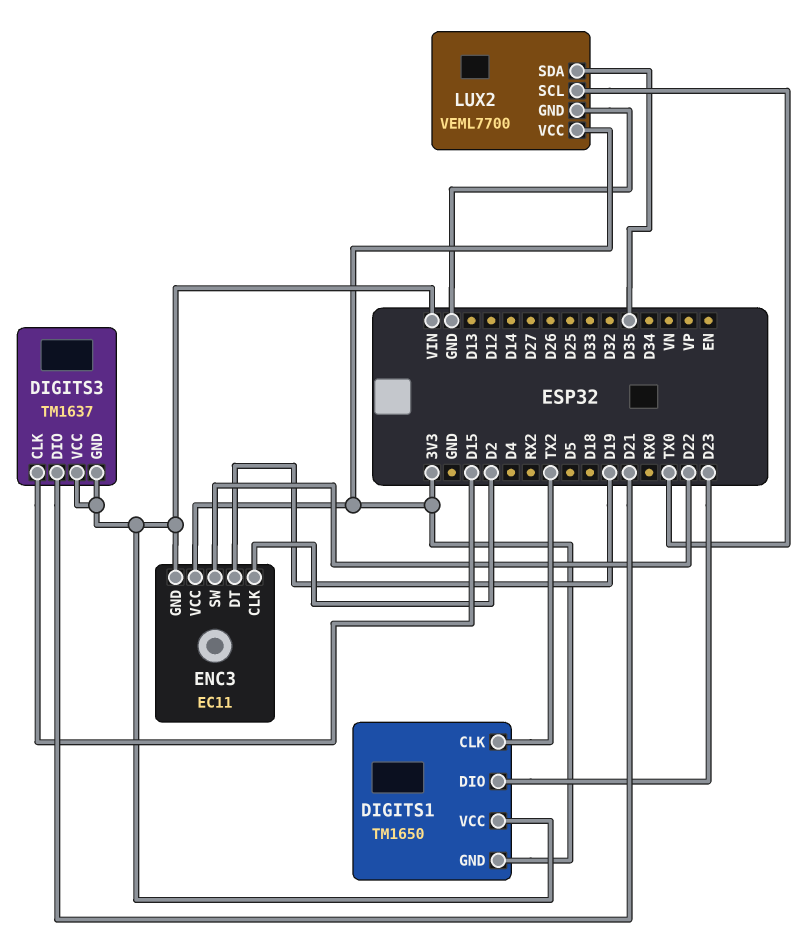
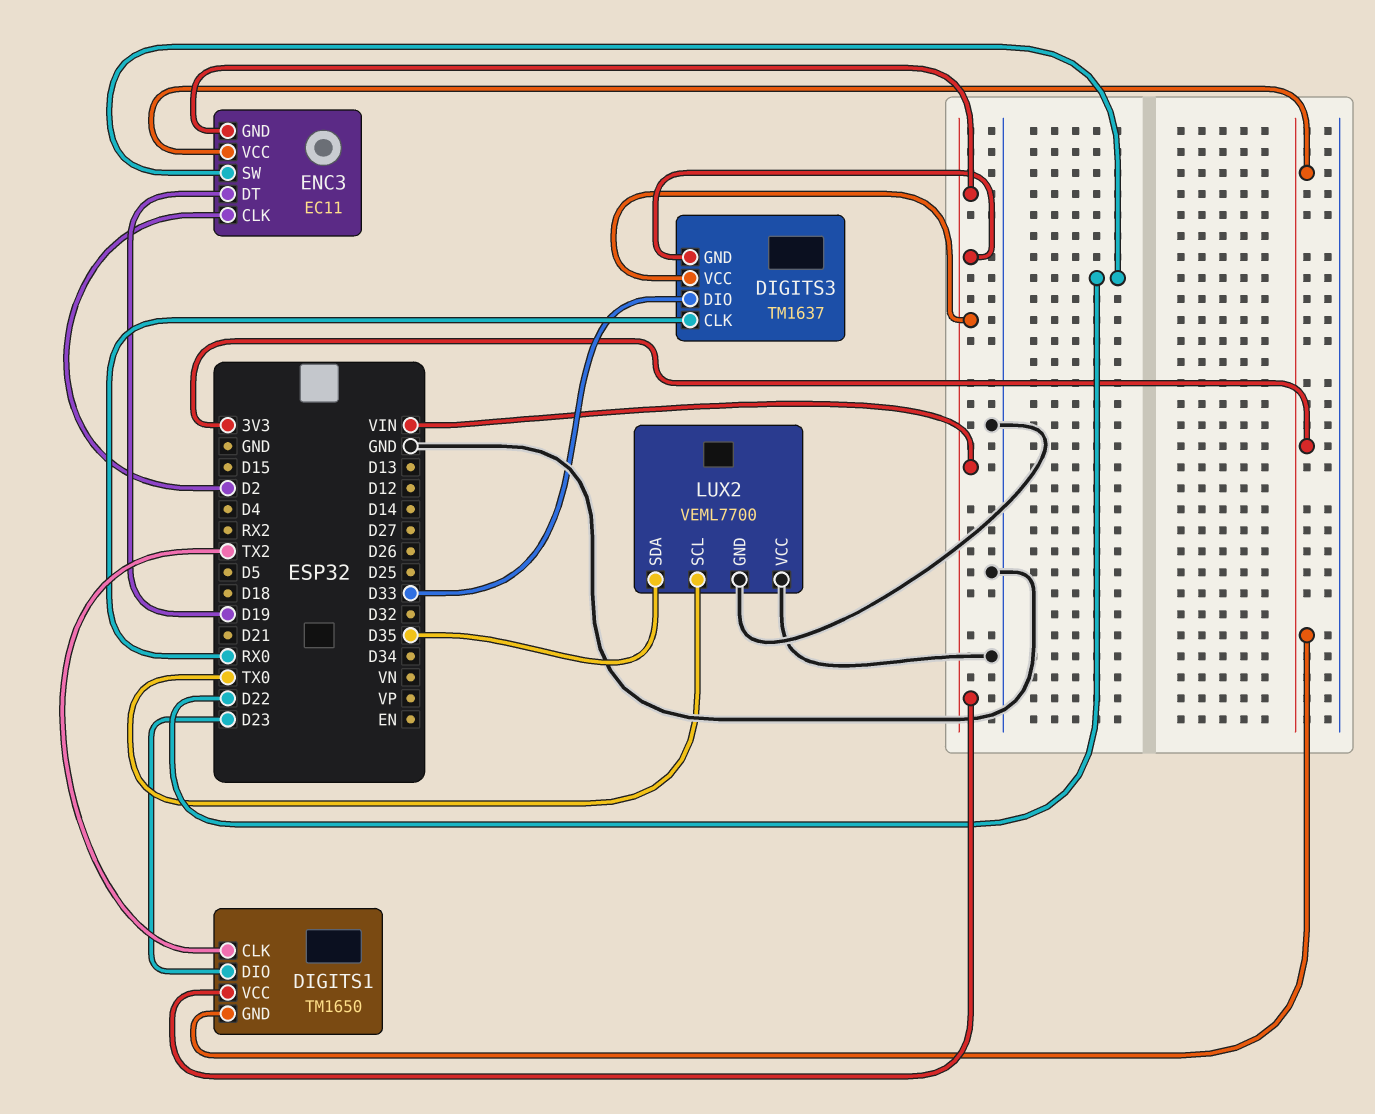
DIGITS3 pin CLK: D15 -> RX0
DIGITS3 pin DIO: D21 -> D33
LUX2 pin VCC: 3V3 -> GND

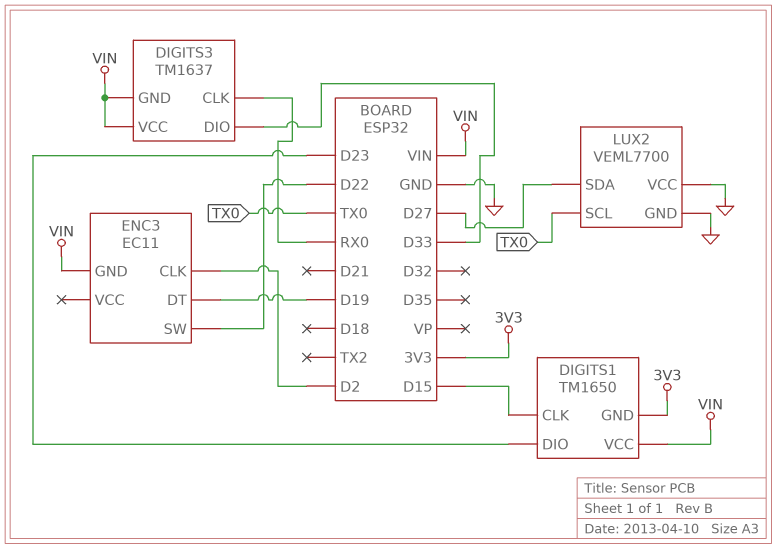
DIGITS1 pin CLK: TX2 -> D15
ENC3 pin VCC: 3V3 -> none
LUX2 pin SDA: D35 -> D27

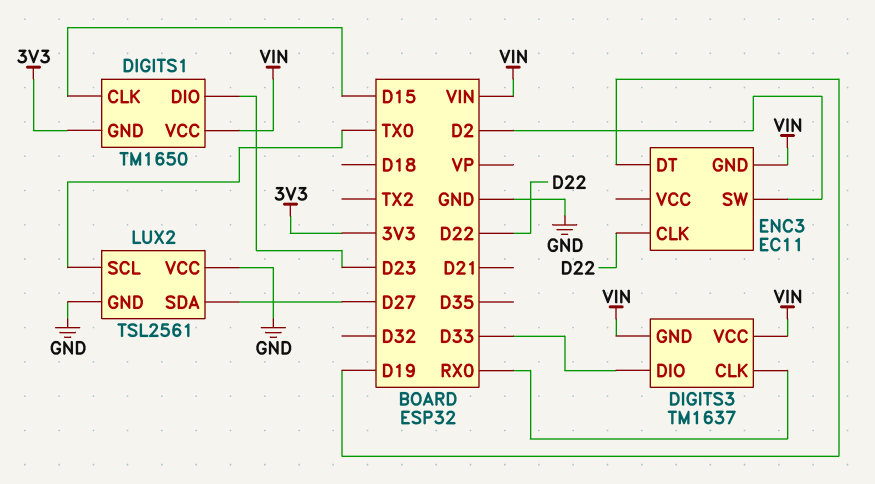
ENC3 pin CLK: D2 -> D22
ENC3 pin SW: D22 -> D2
LUX2: VEML7700 -> TSL2561

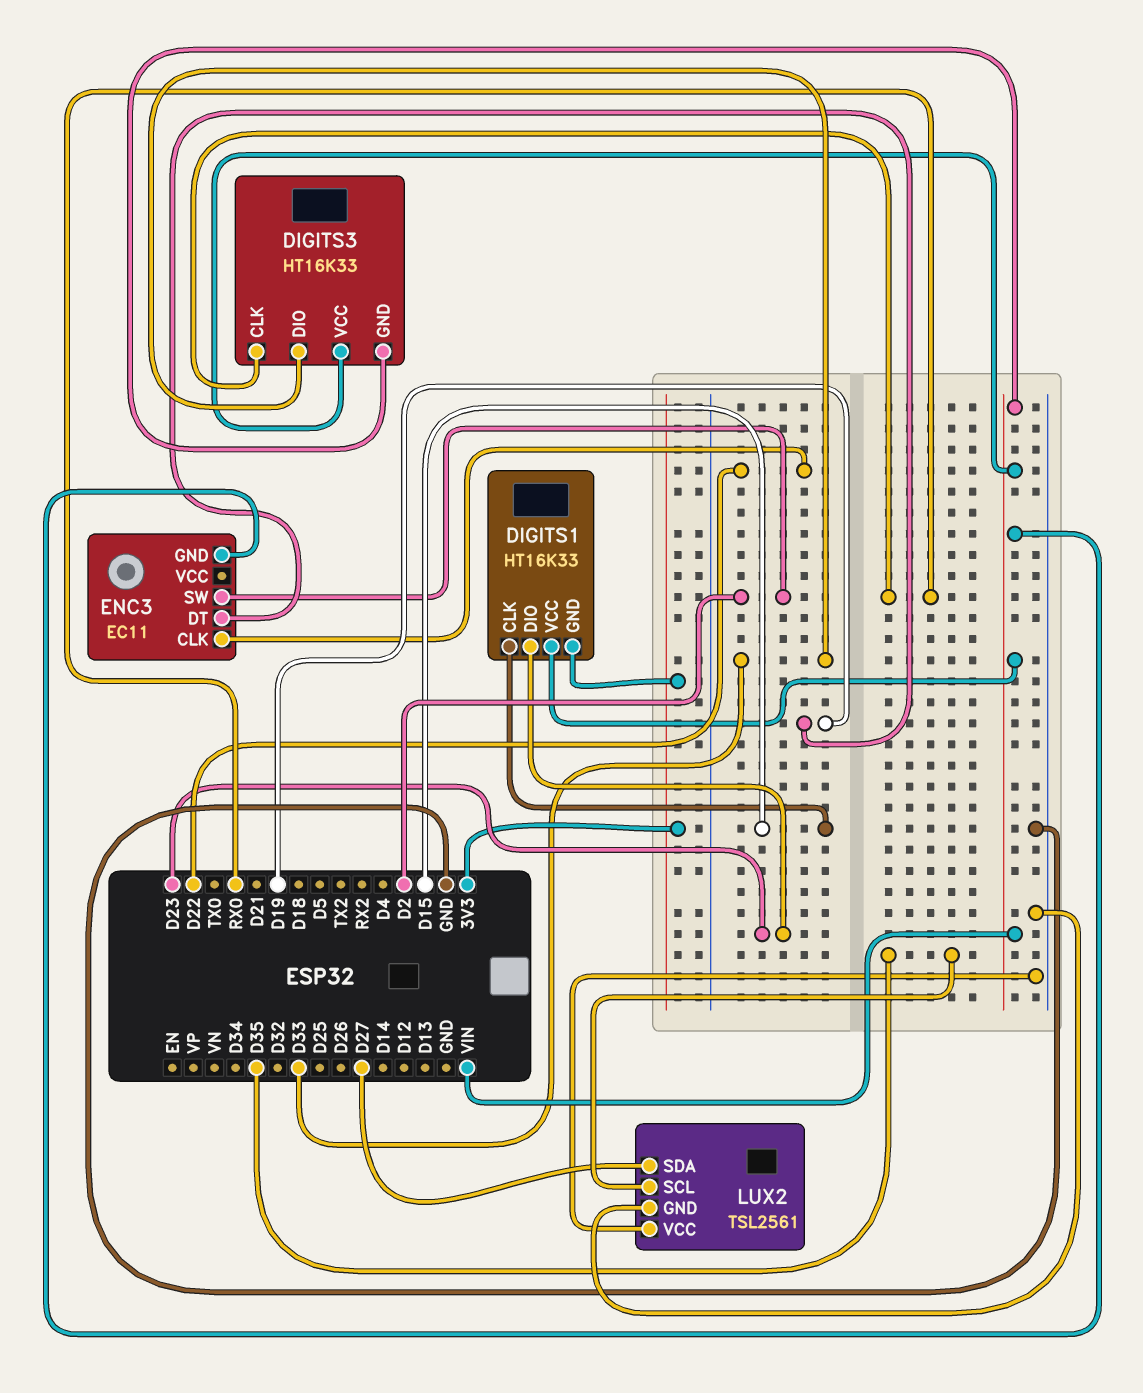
DIGITS1: TM1650 -> HT16K33
DIGITS3: TM1637 -> HT16K33
LUX2 pin SCL: TX0 -> D35

